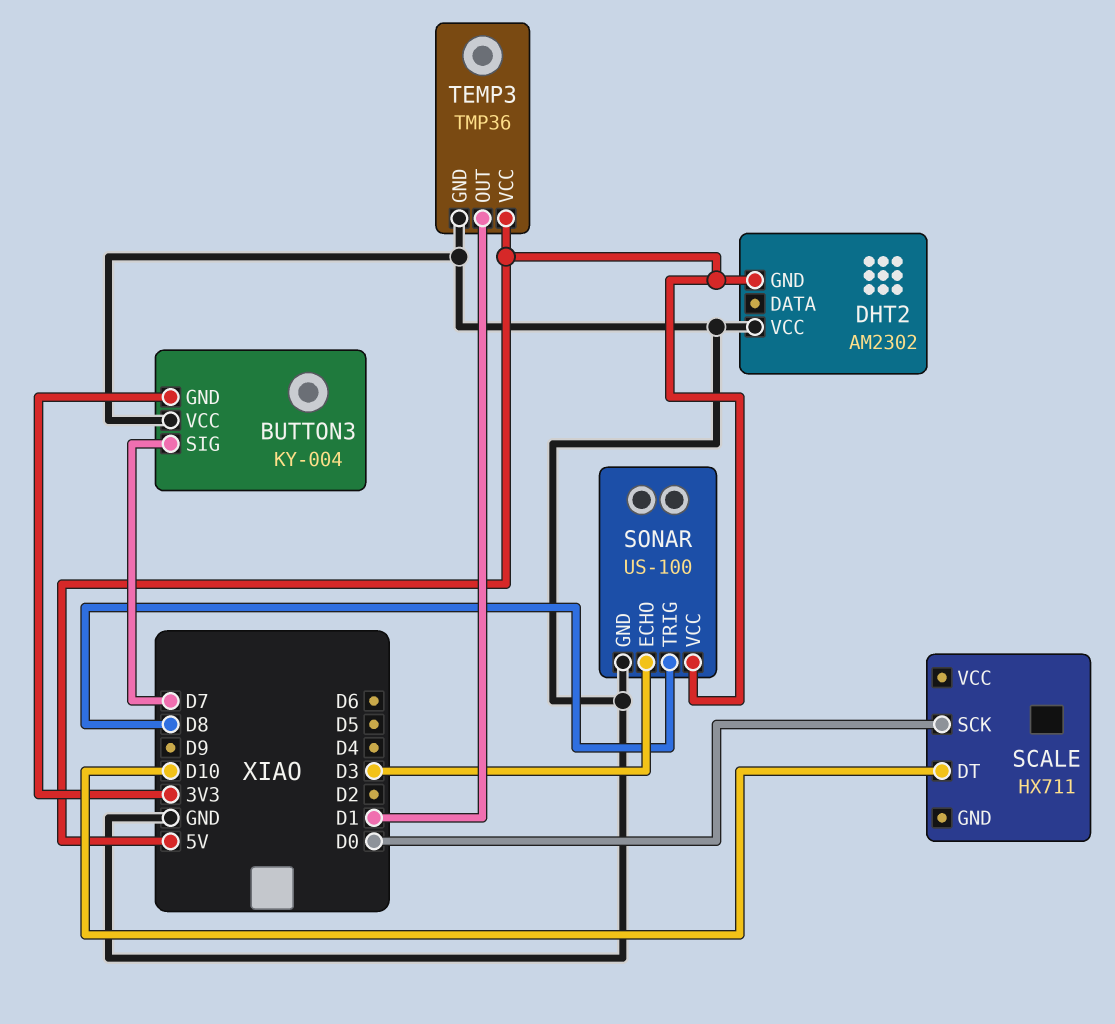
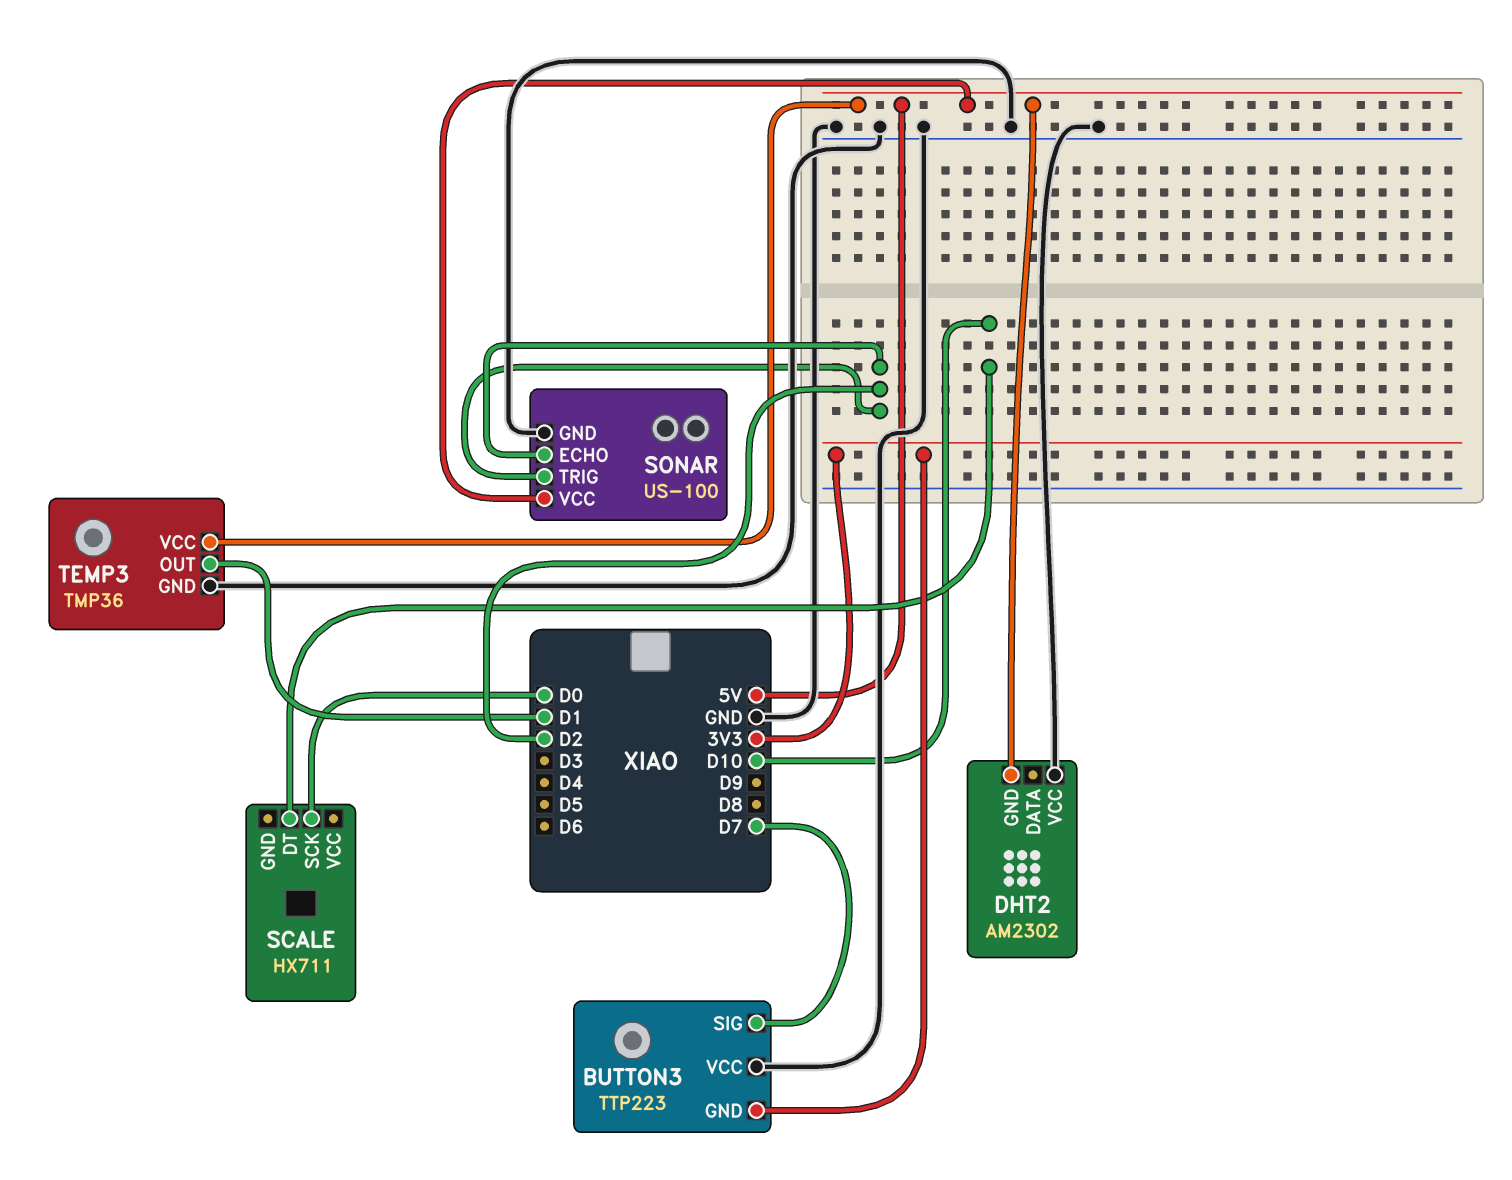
BUTTON3: KY-004 -> TTP223
SONAR pin ECHO: D3 -> D2
SONAR pin TRIG: D8 -> D2

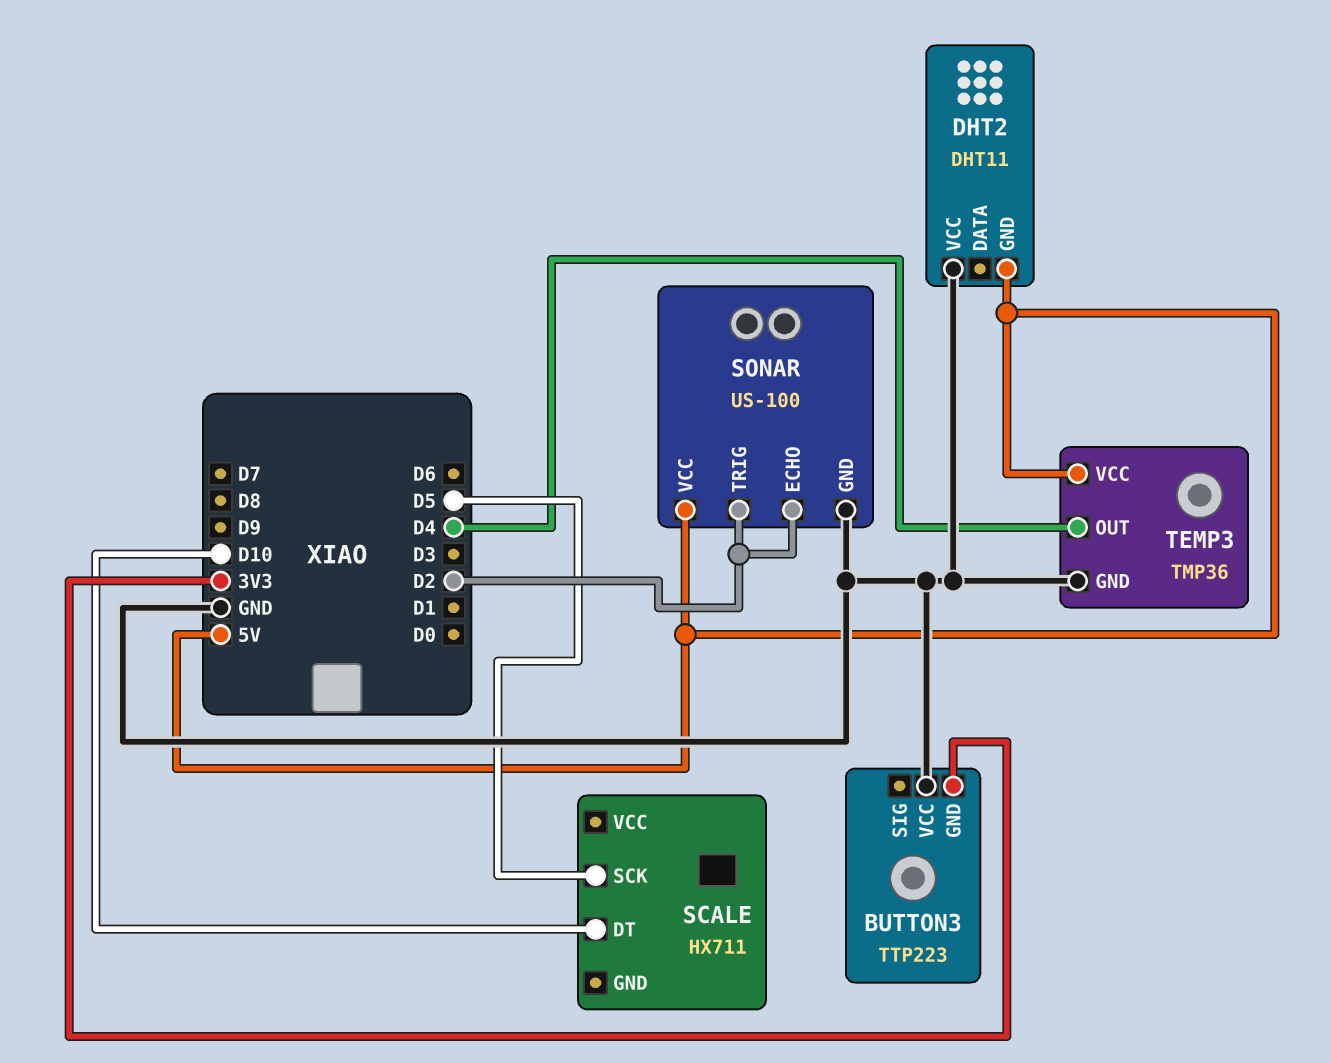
BUTTON3 pin SIG: D7 -> none
DHT2: AM2302 -> DHT11
SCALE pin SCK: D0 -> D5
TEMP3 pin OUT: D1 -> D4

